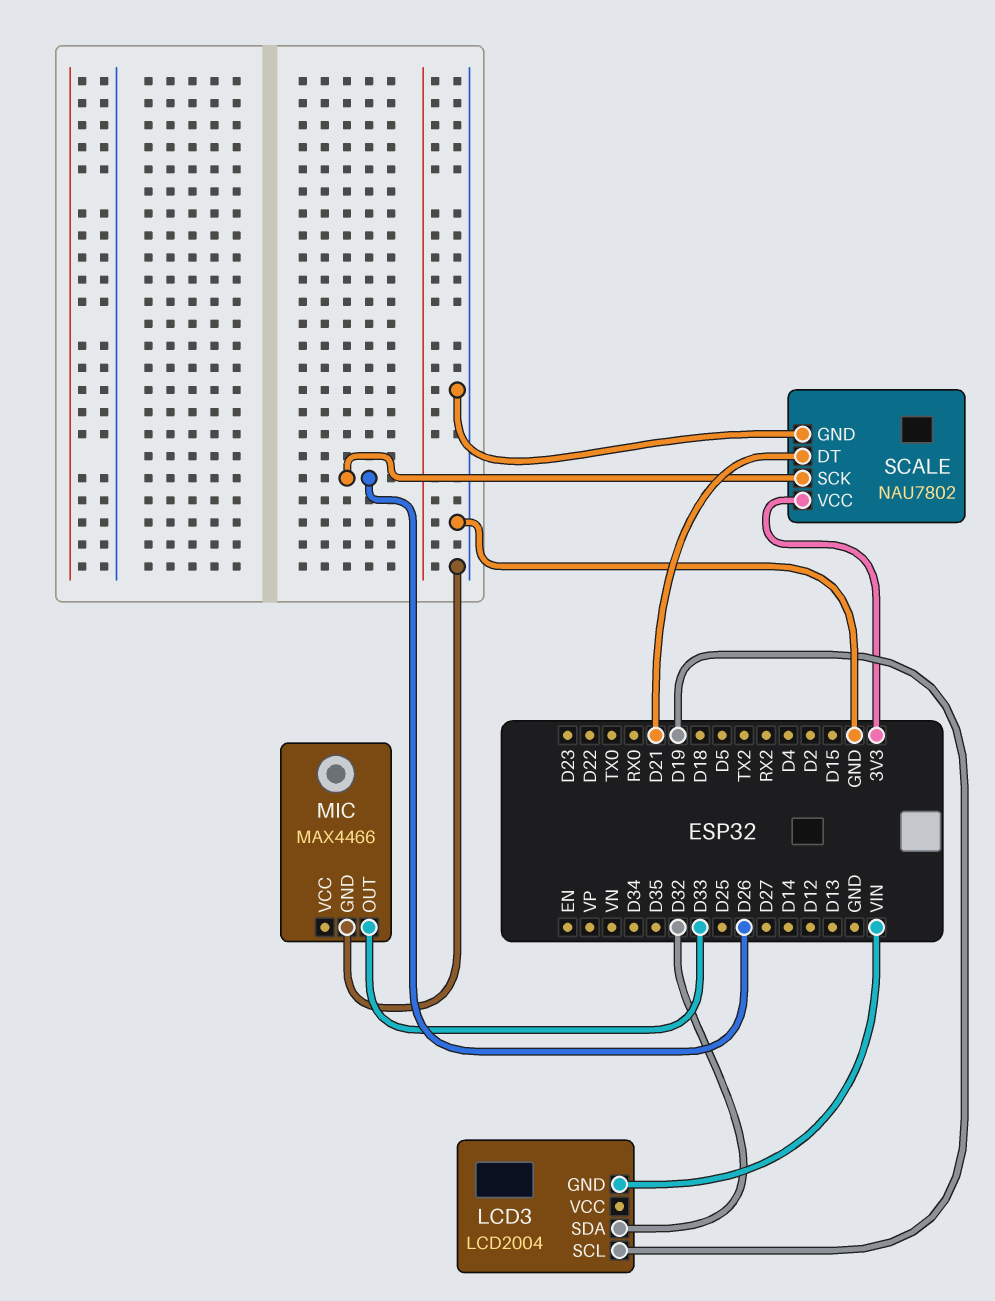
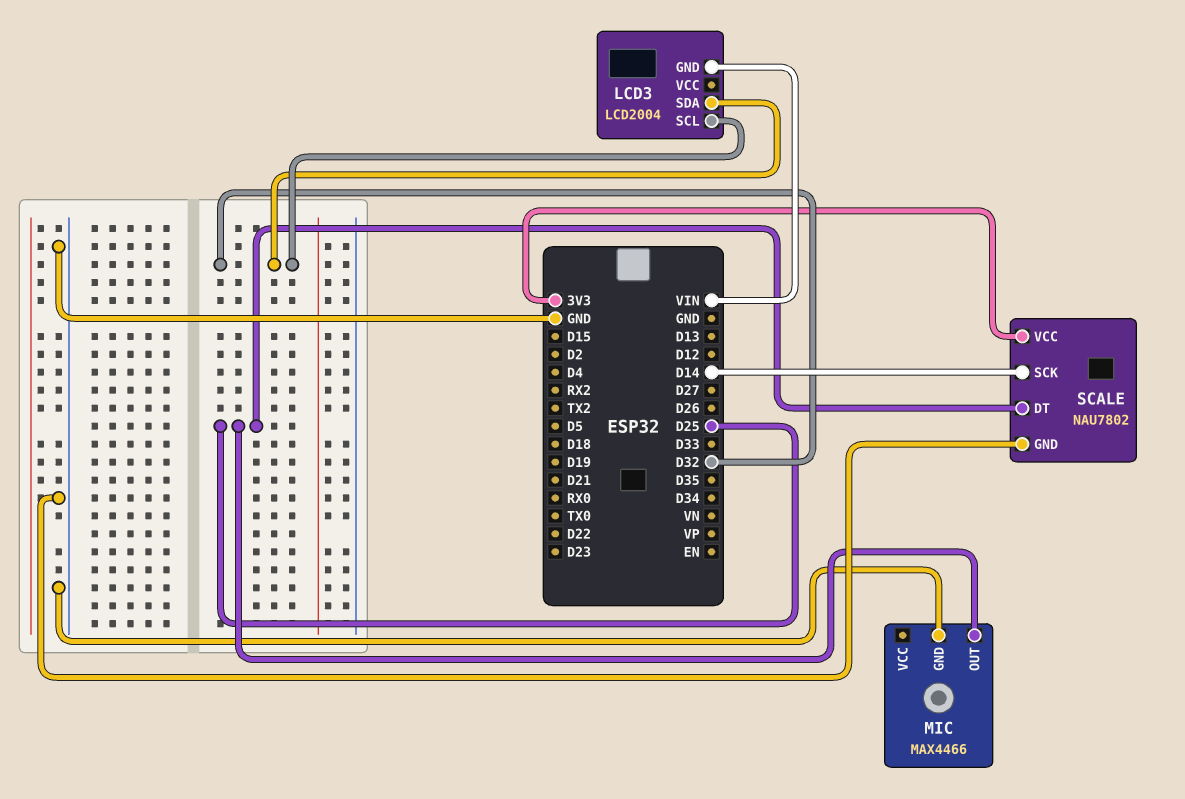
LCD3 pin SCL: D19 -> D32
MIC pin OUT: D33 -> D25
SCALE pin DT: D21 -> D25
SCALE pin SCK: D26 -> D14

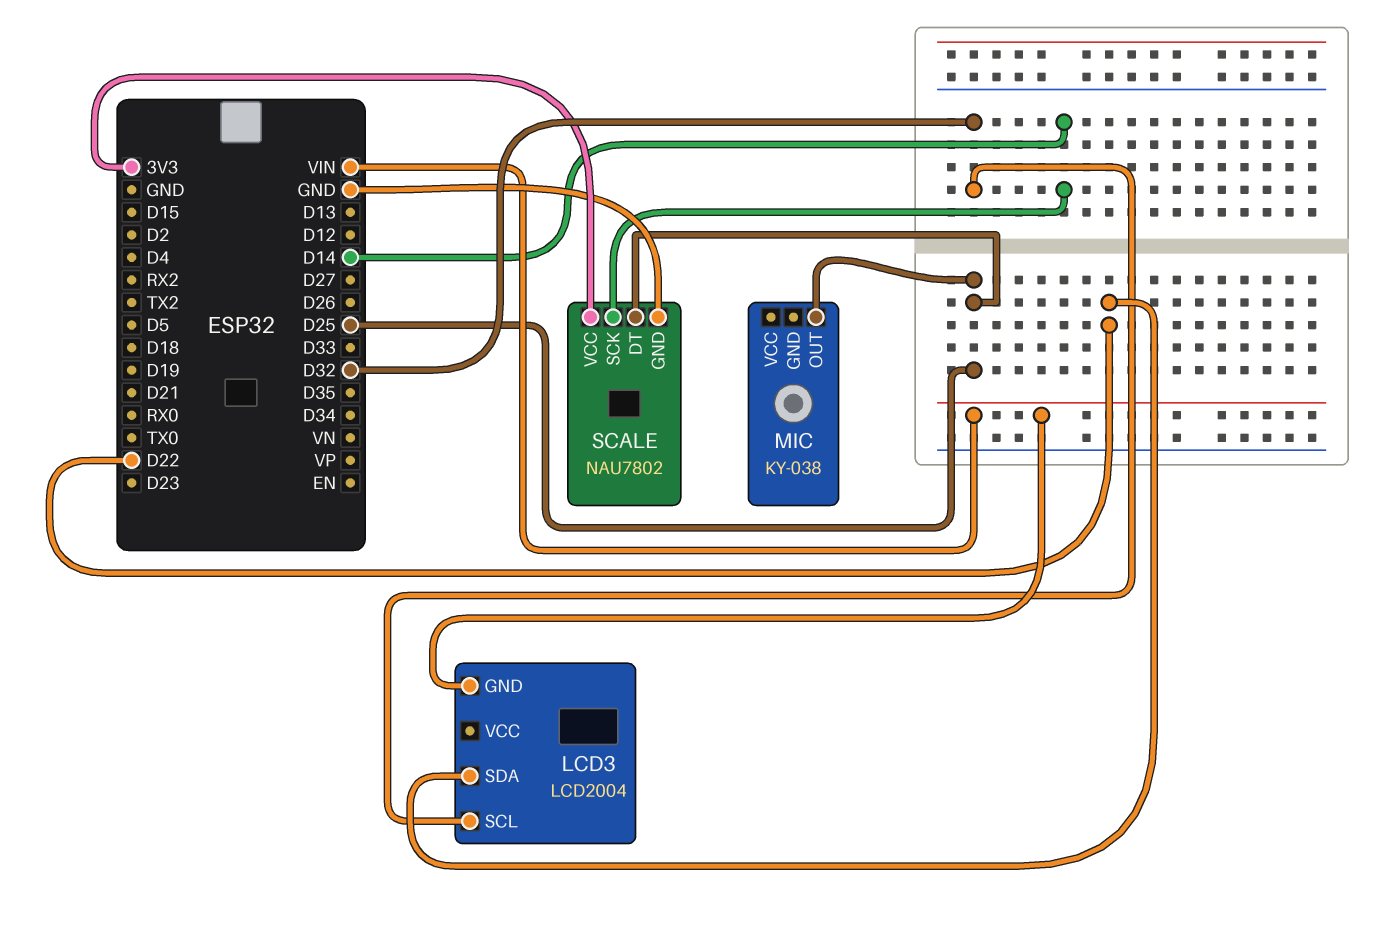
LCD3 pin SDA: D32 -> D22
MIC: MAX4466 -> KY-038
MIC pin GND: GND -> none

